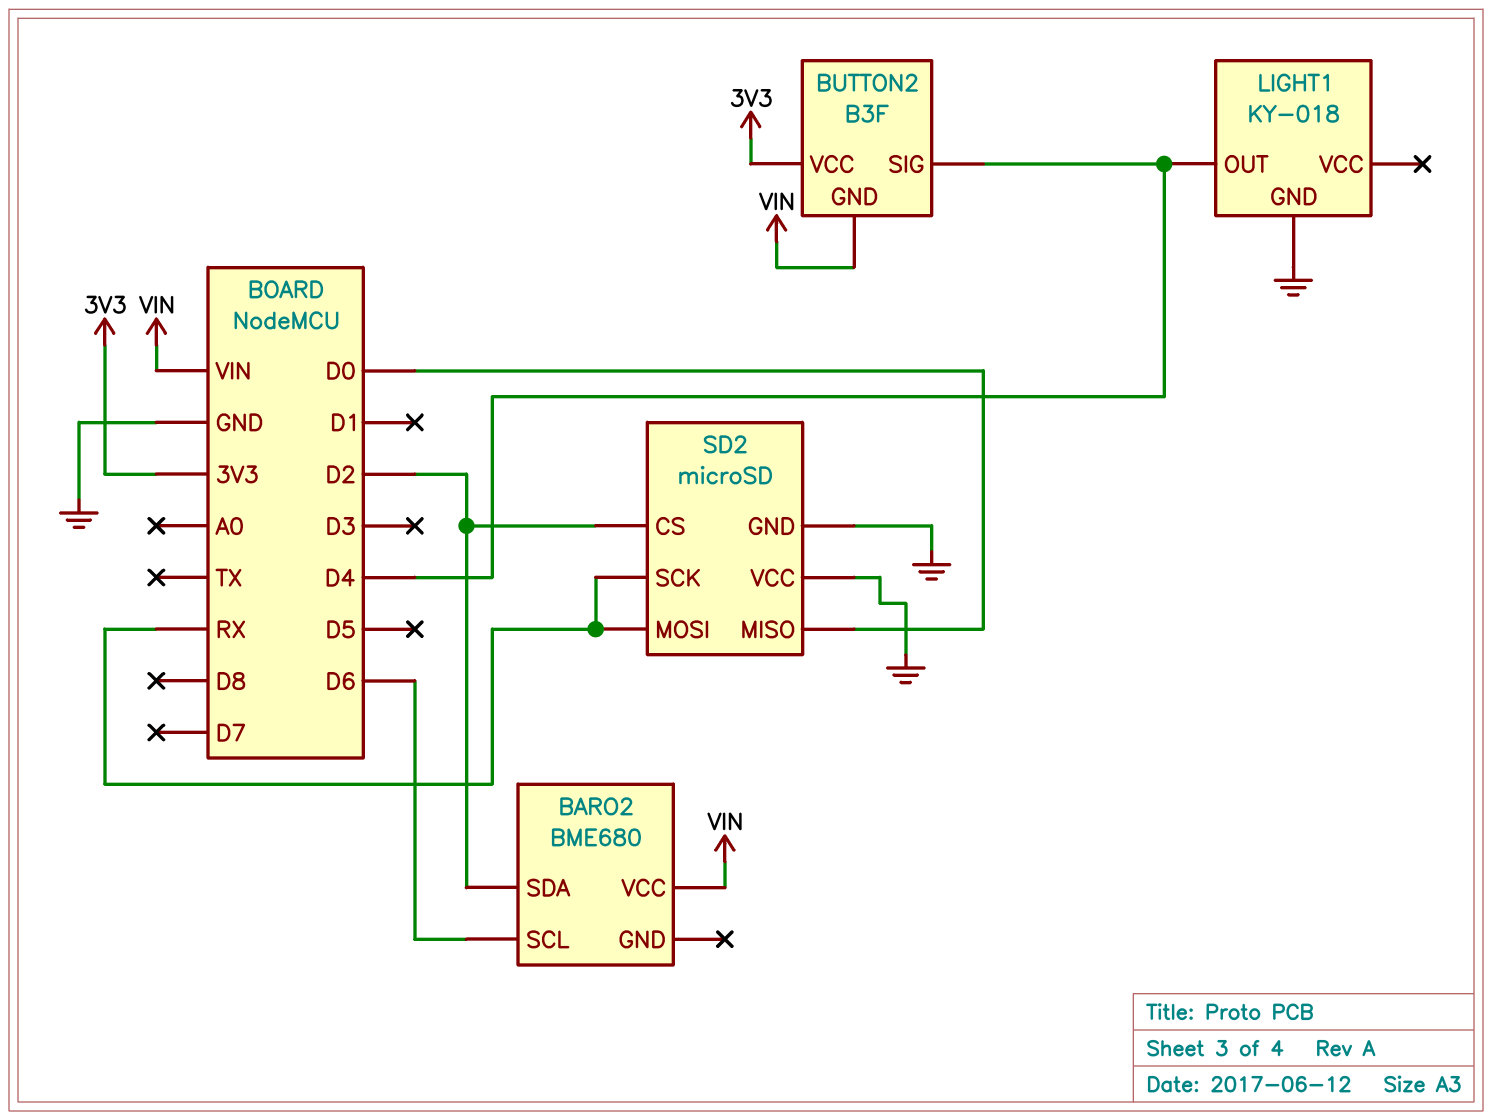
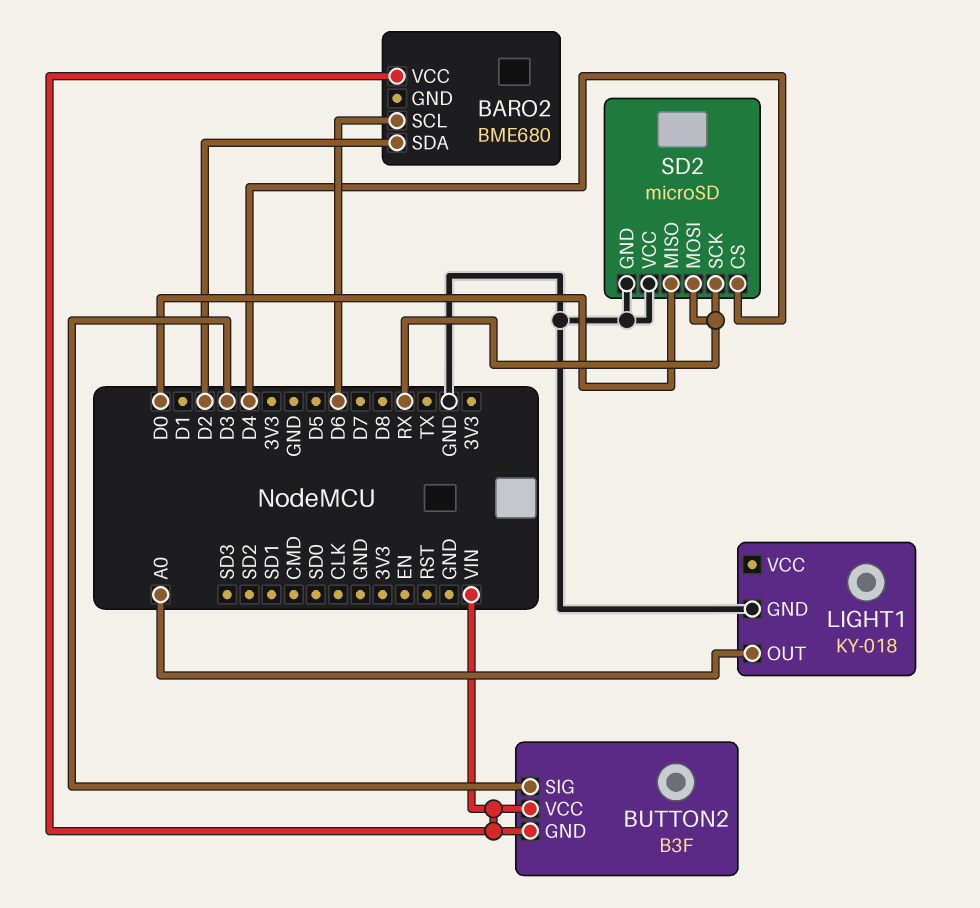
BUTTON2 pin SIG: D4 -> D3
BUTTON2 pin VCC: 3V3 -> VIN
LIGHT1 pin OUT: D4 -> A0
SD2 pin CS: D2 -> D4

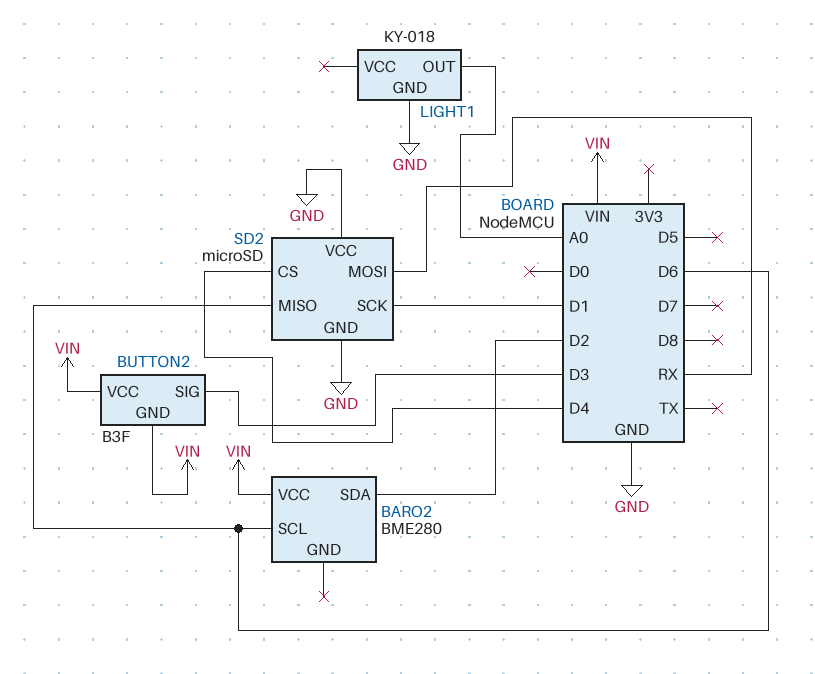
BARO2: BME680 -> BME280
SD2 pin MISO: D0 -> D6
SD2 pin SCK: RX -> D1

